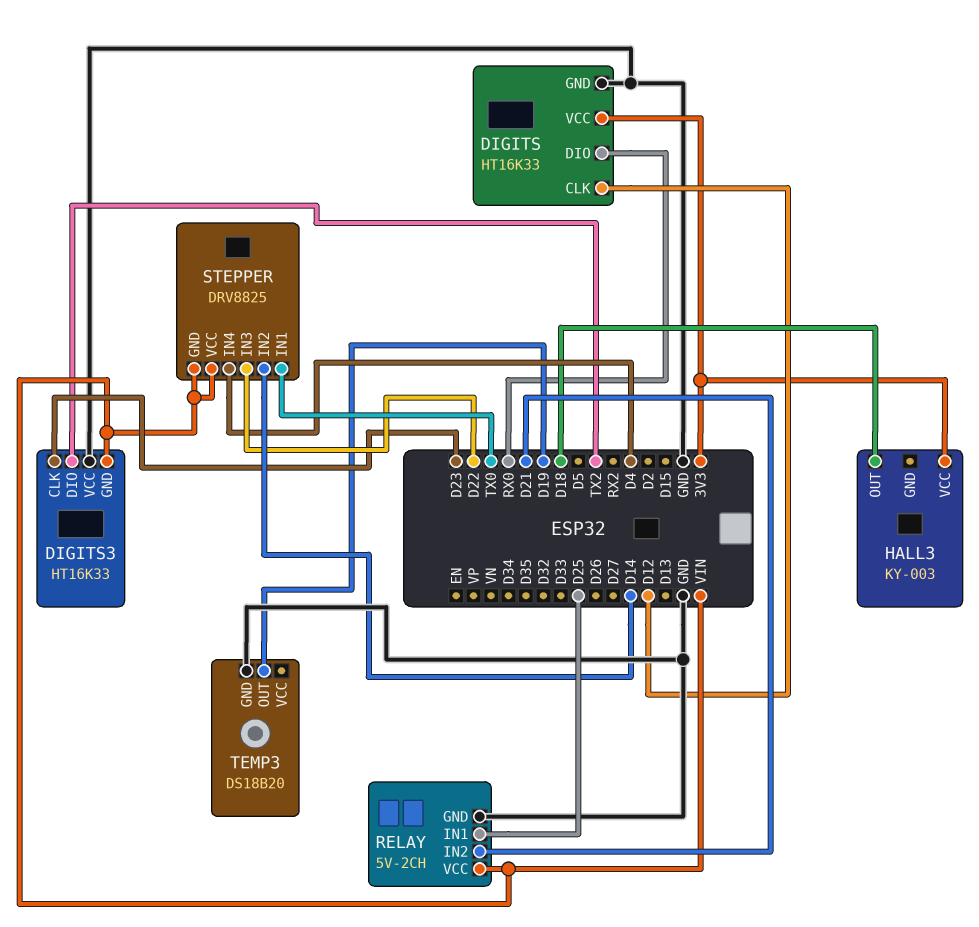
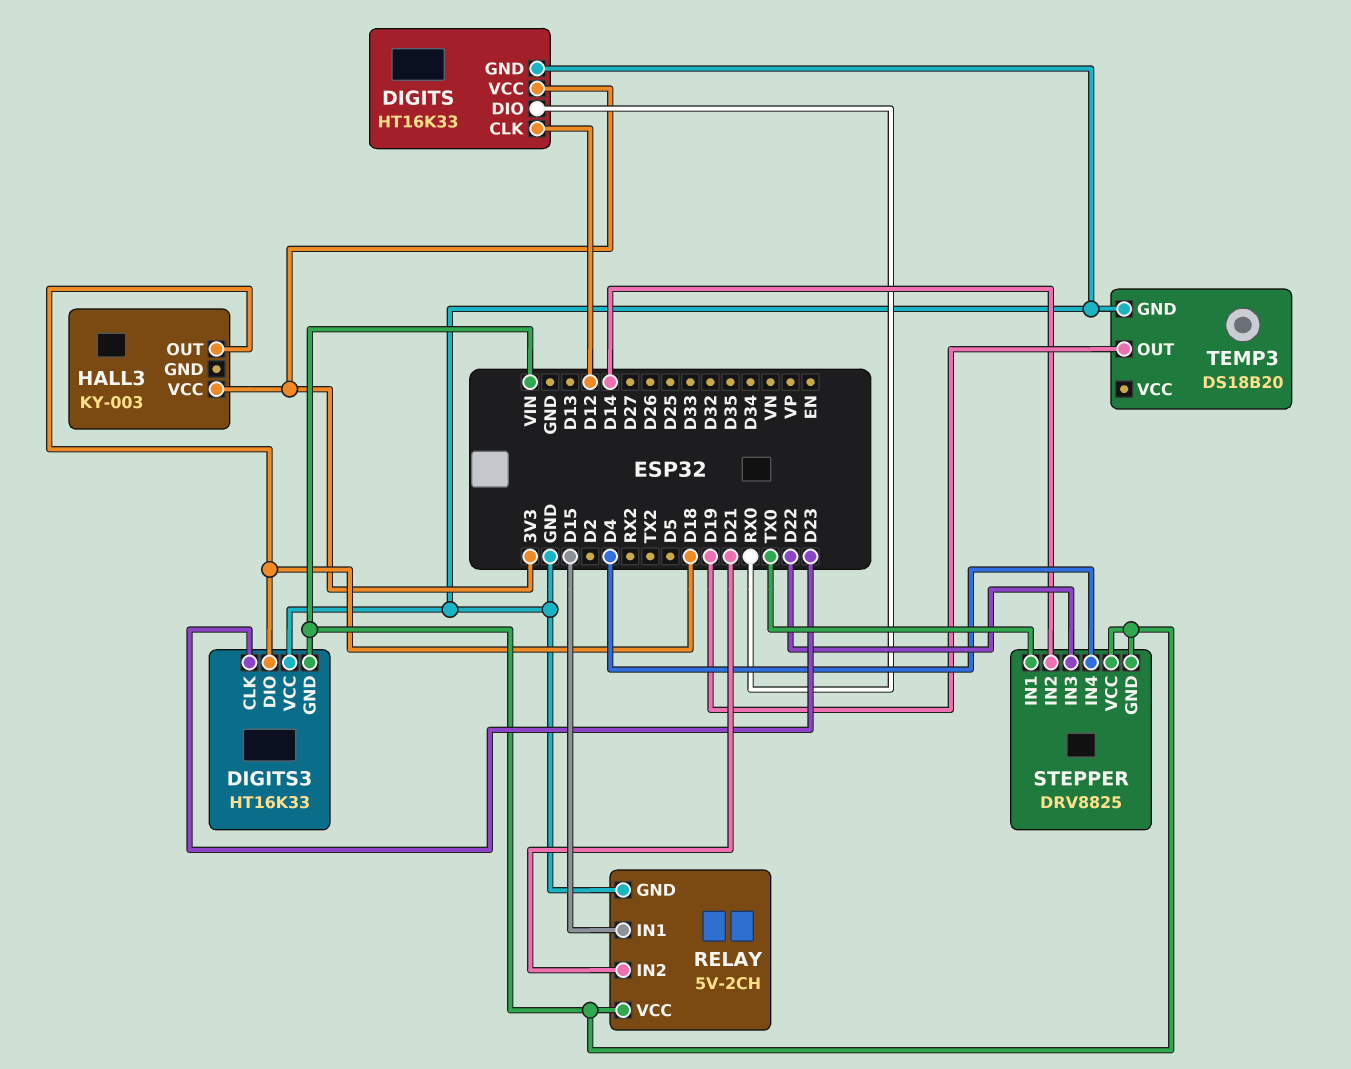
DIGITS3 pin DIO: TX2 -> D18
RELAY pin IN1: D25 -> D15

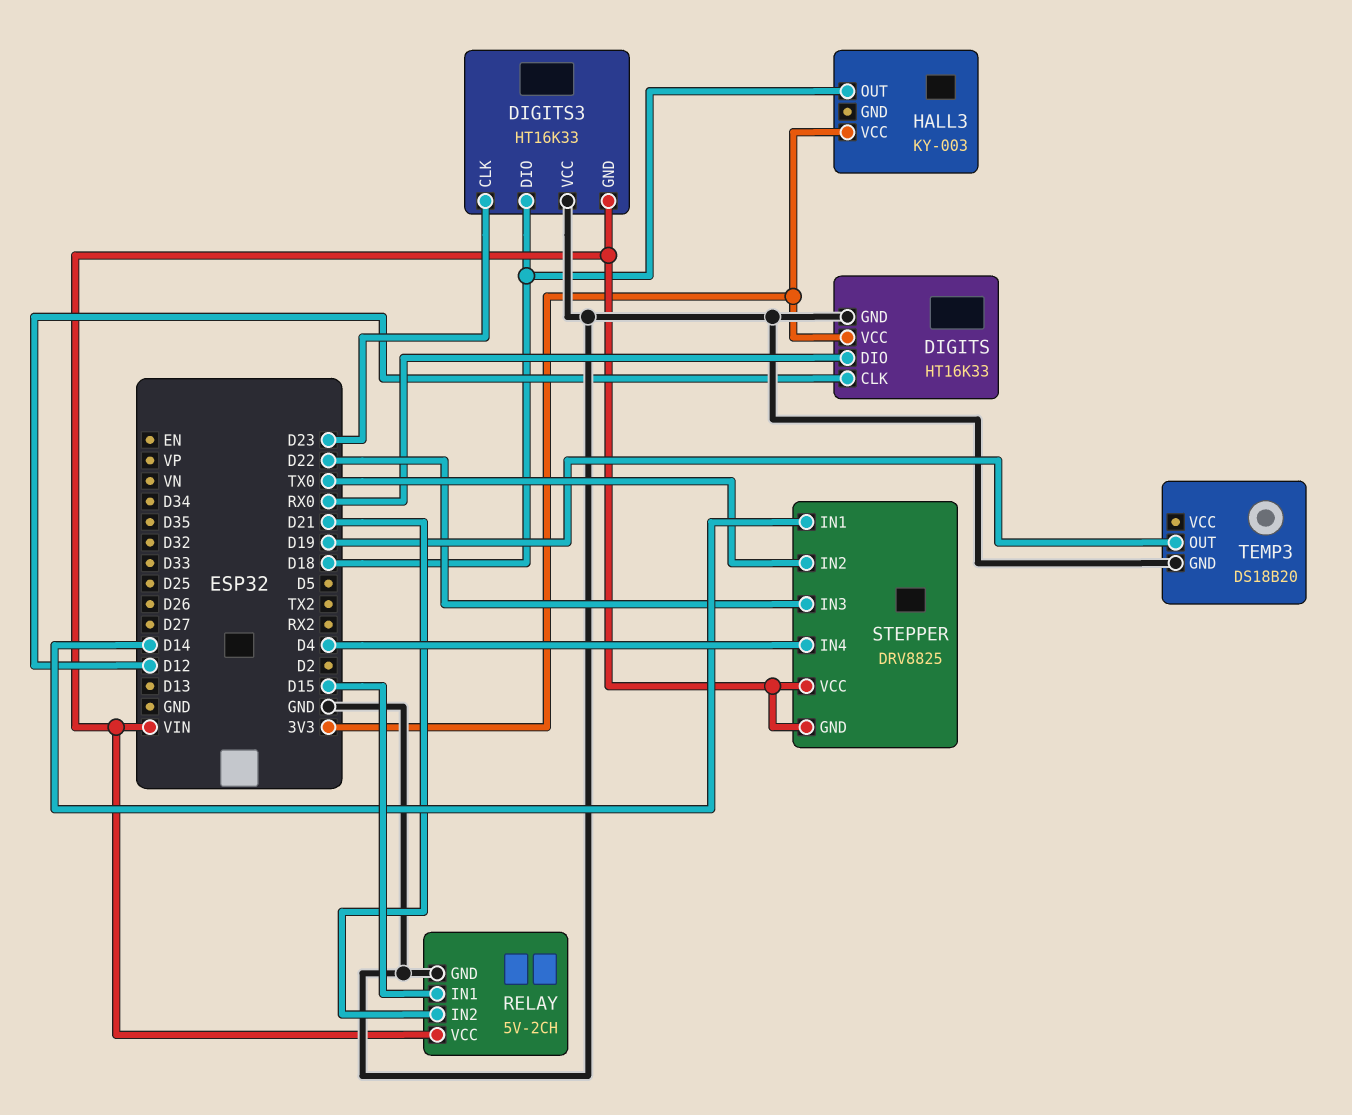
STEPPER pin IN1: TX0 -> D14
STEPPER pin IN2: D14 -> TX0

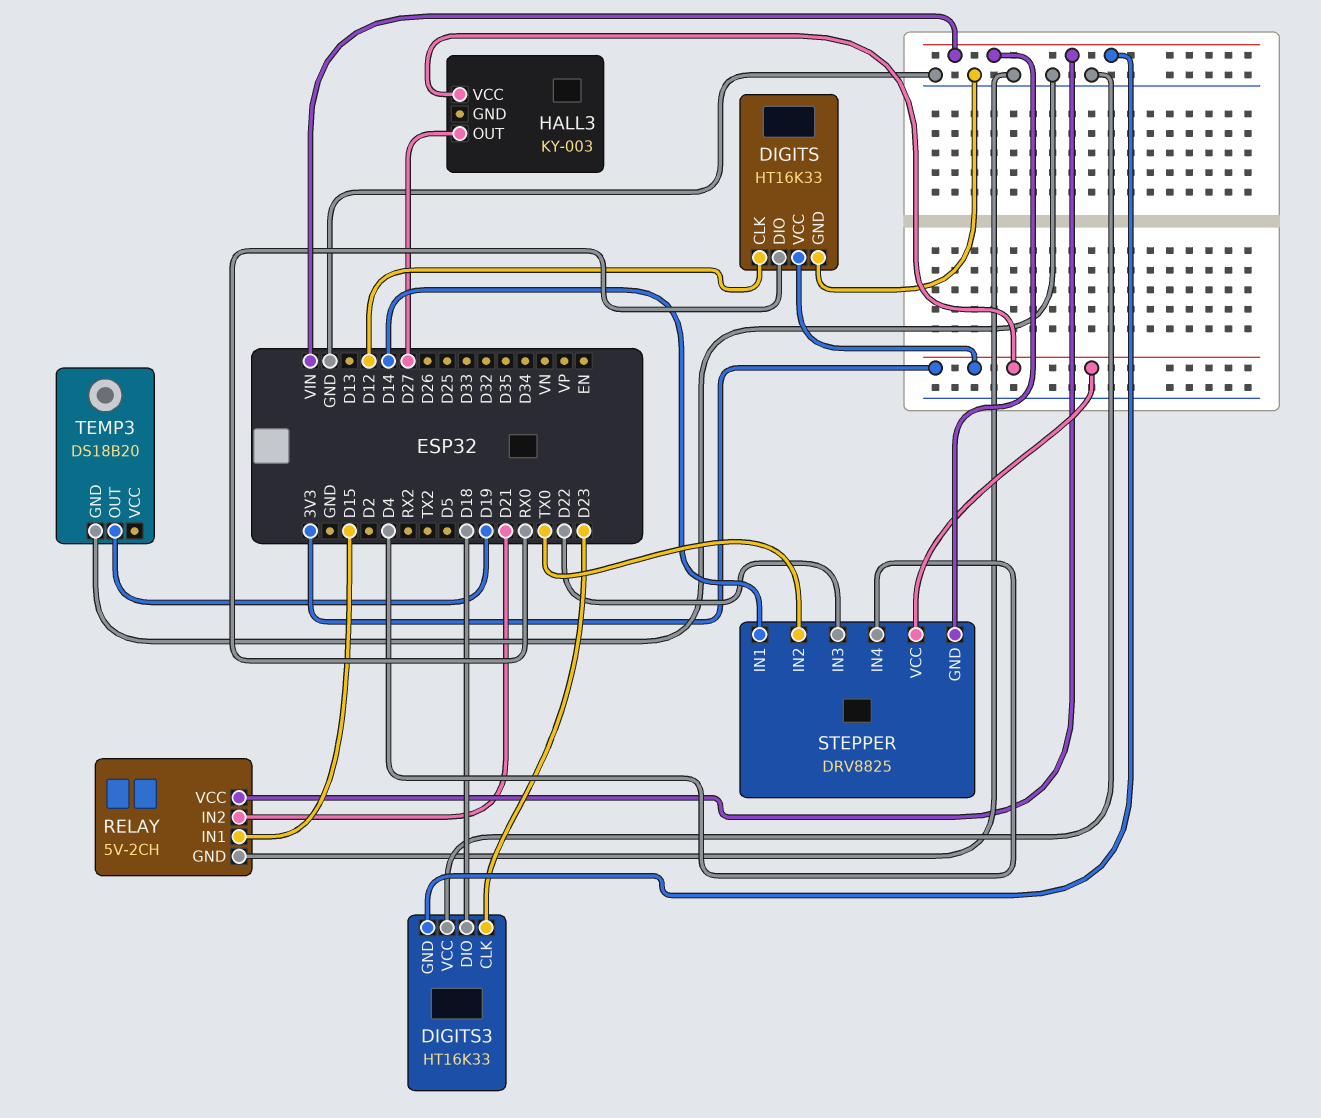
HALL3 pin OUT: D18 -> D27
STEPPER pin VCC: VIN -> 3V3

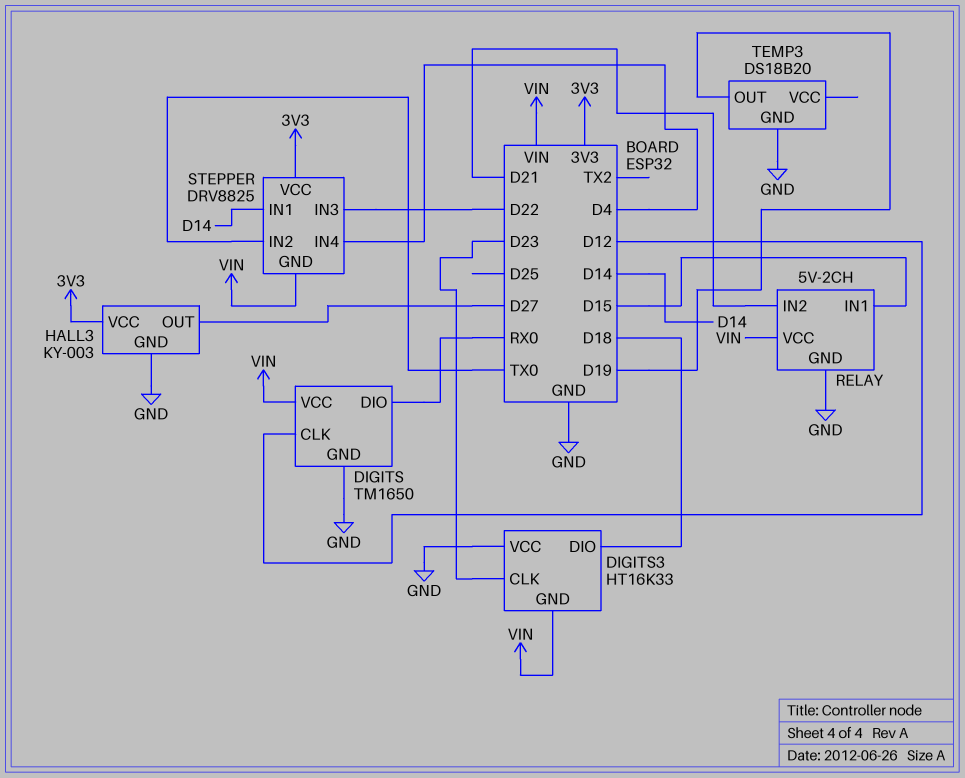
DIGITS: HT16K33 -> TM1650
DIGITS pin VCC: 3V3 -> VIN
HALL3 pin GND: none -> GND

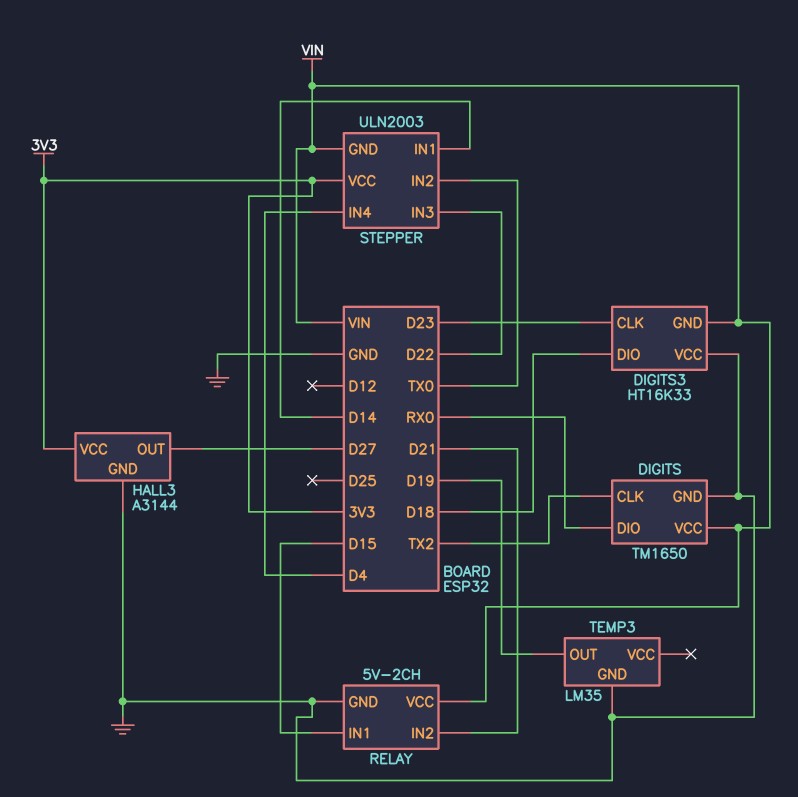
DIGITS pin CLK: D12 -> TX2
HALL3: KY-003 -> A3144
STEPPER: DRV8825 -> ULN2003
TEMP3: DS18B20 -> LM35

